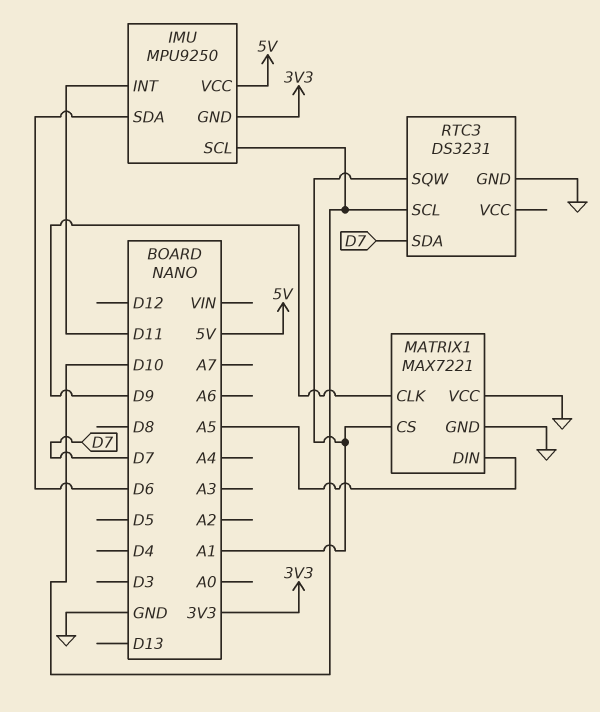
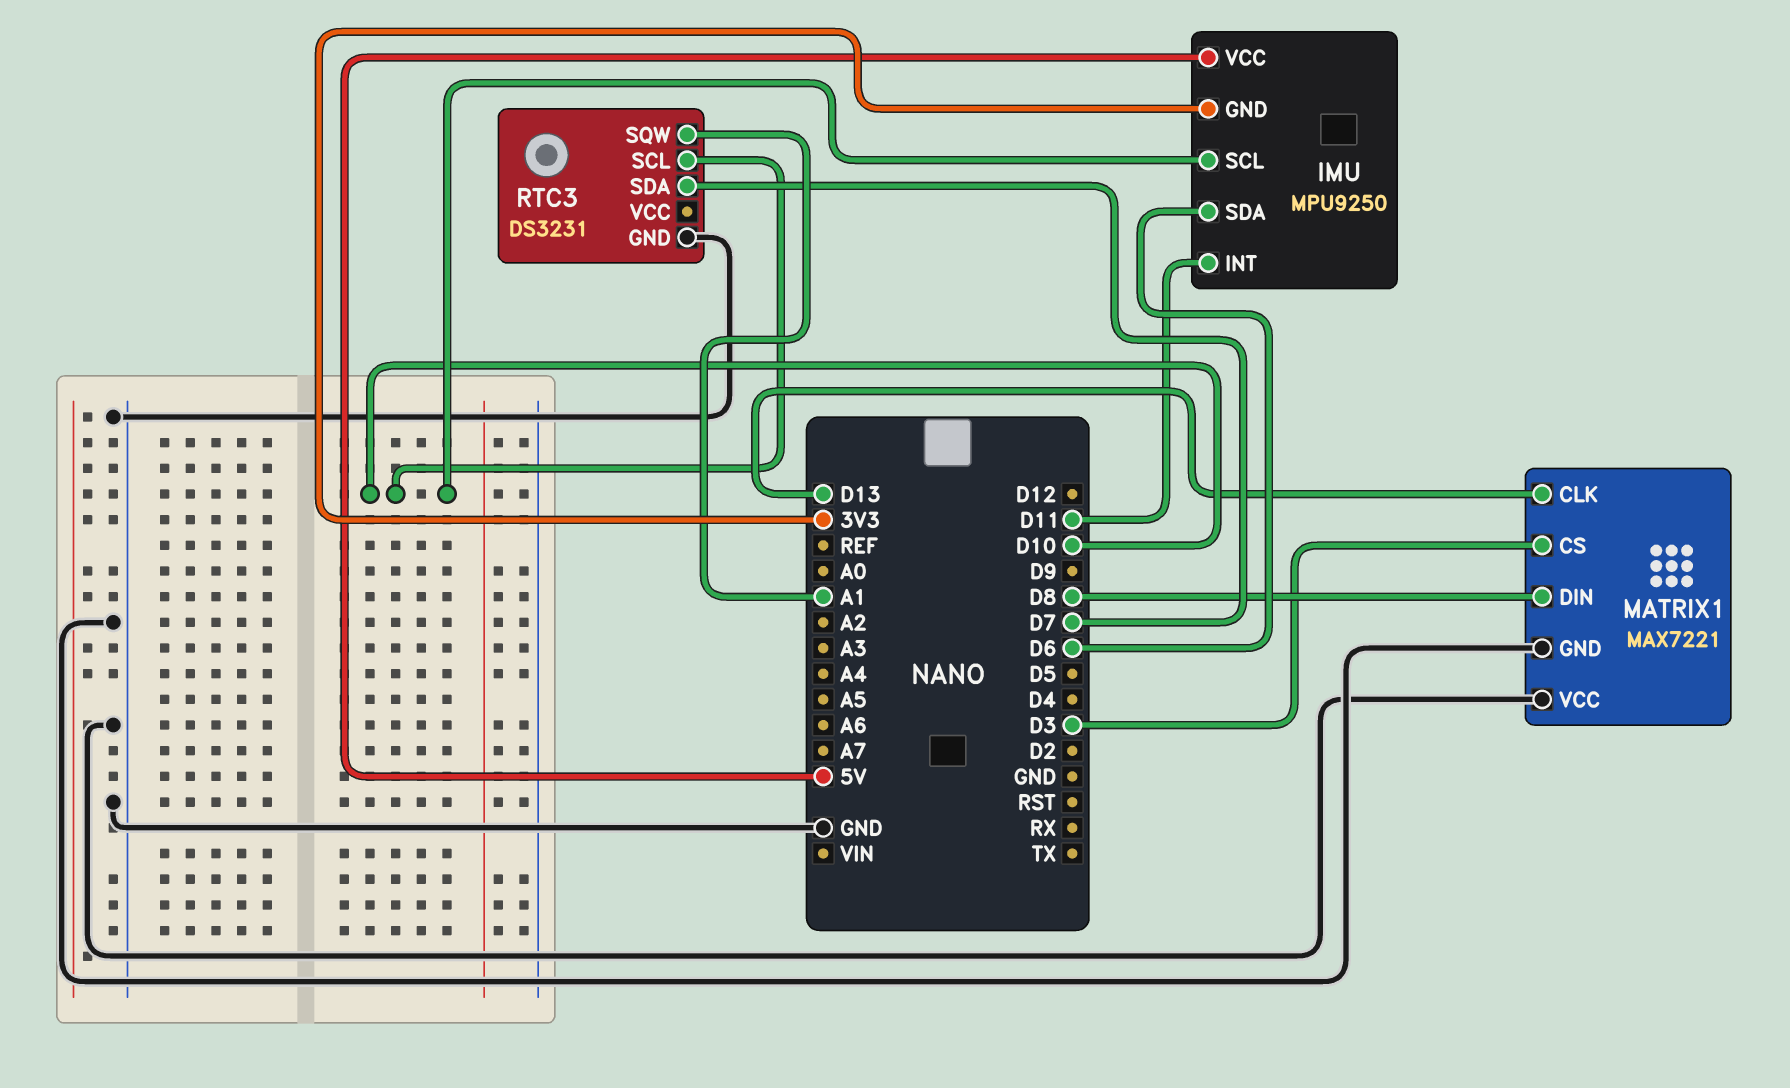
MATRIX1 pin CLK: D9 -> D13
MATRIX1 pin CS: A1 -> D3
MATRIX1 pin DIN: A5 -> D8

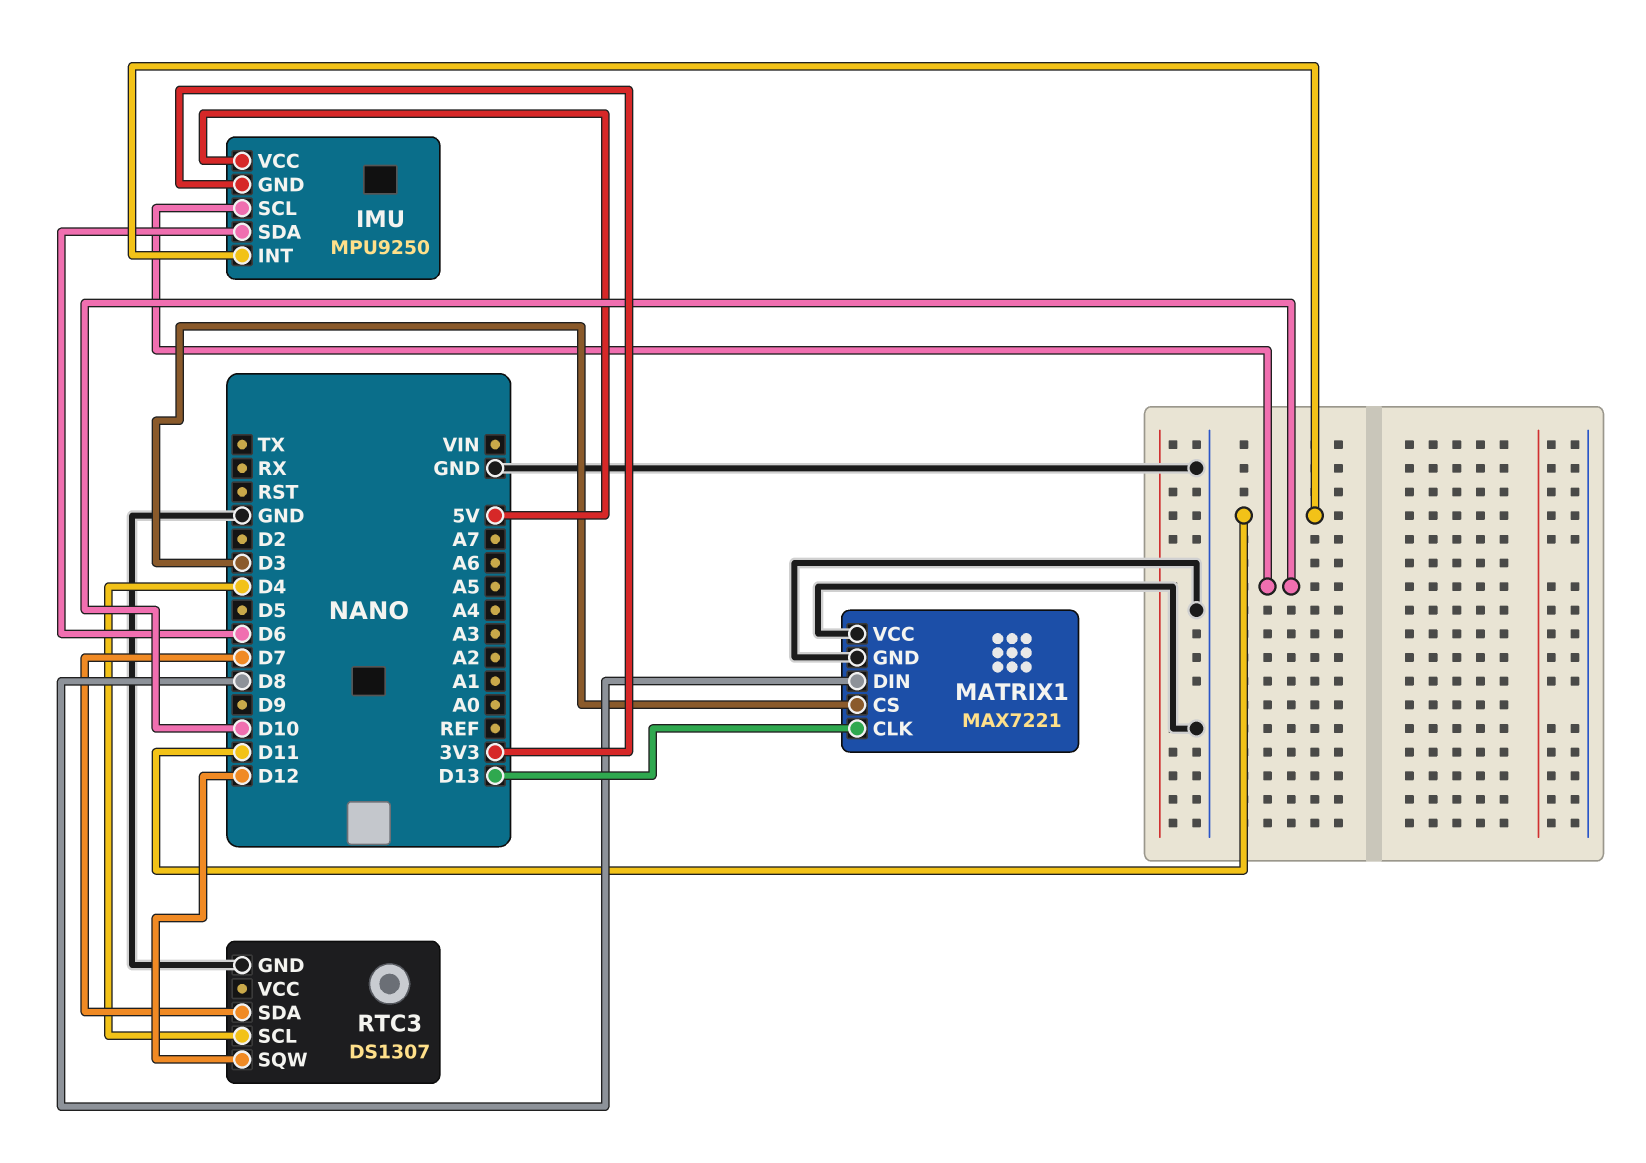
RTC3: DS3231 -> DS1307
RTC3 pin SCL: D10 -> D4
RTC3 pin SQW: A1 -> D12

